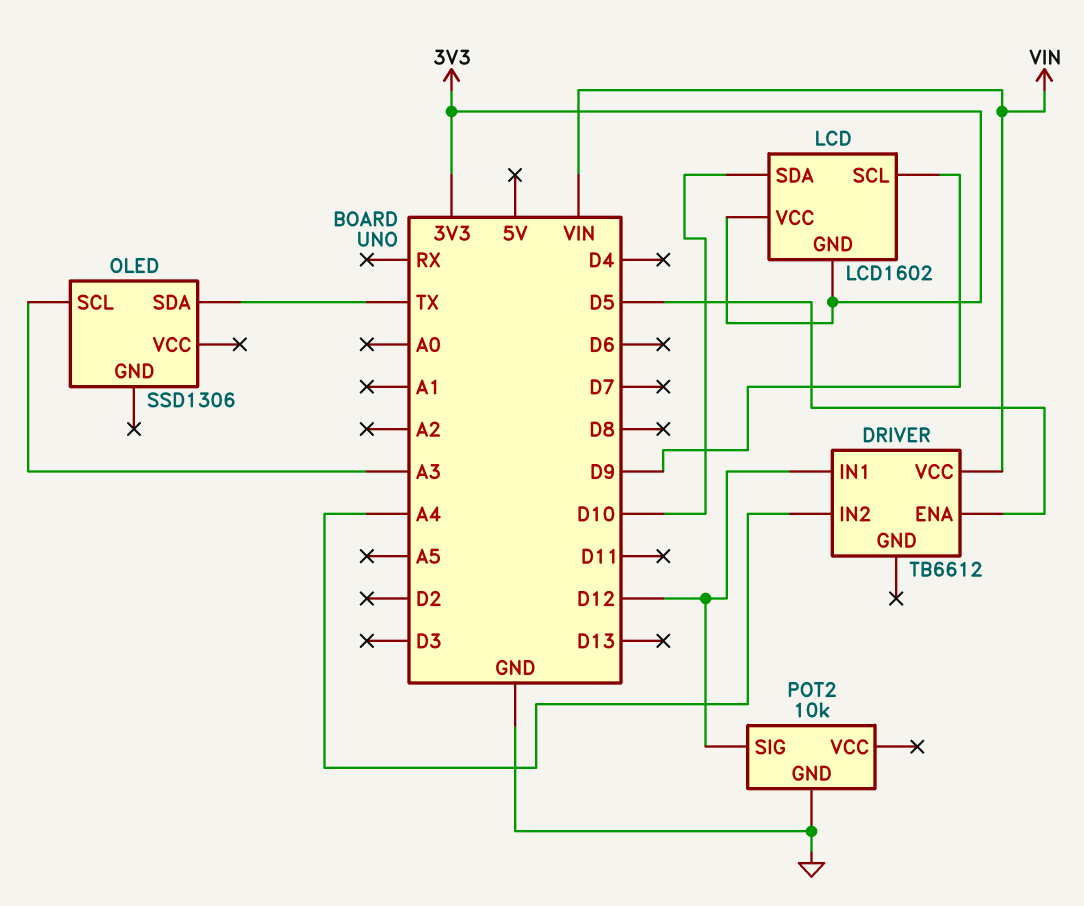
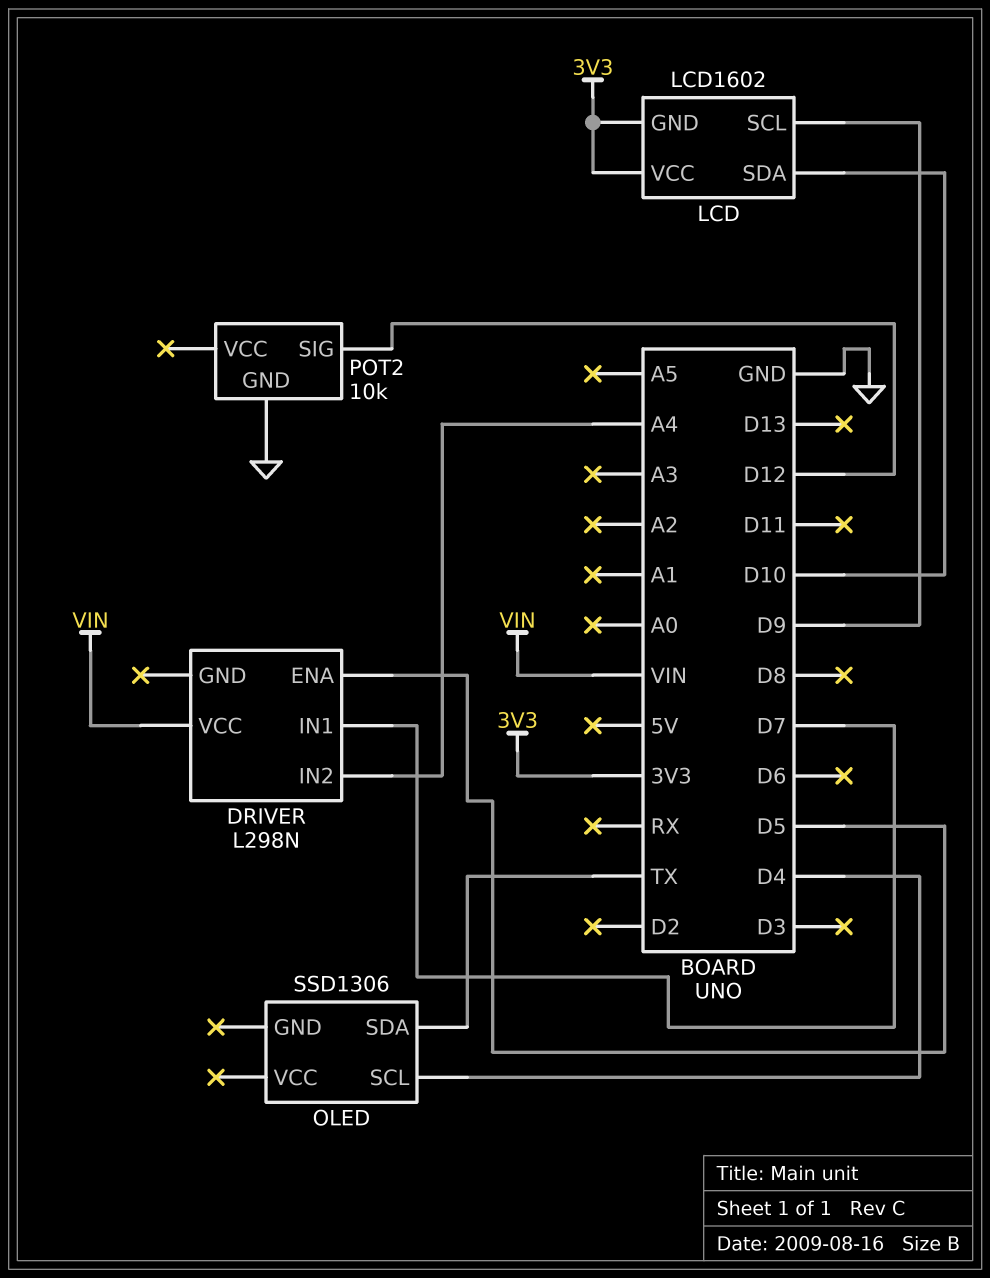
DRIVER: TB6612 -> L298N
DRIVER pin IN1: D12 -> D7
OLED pin SCL: A3 -> D4

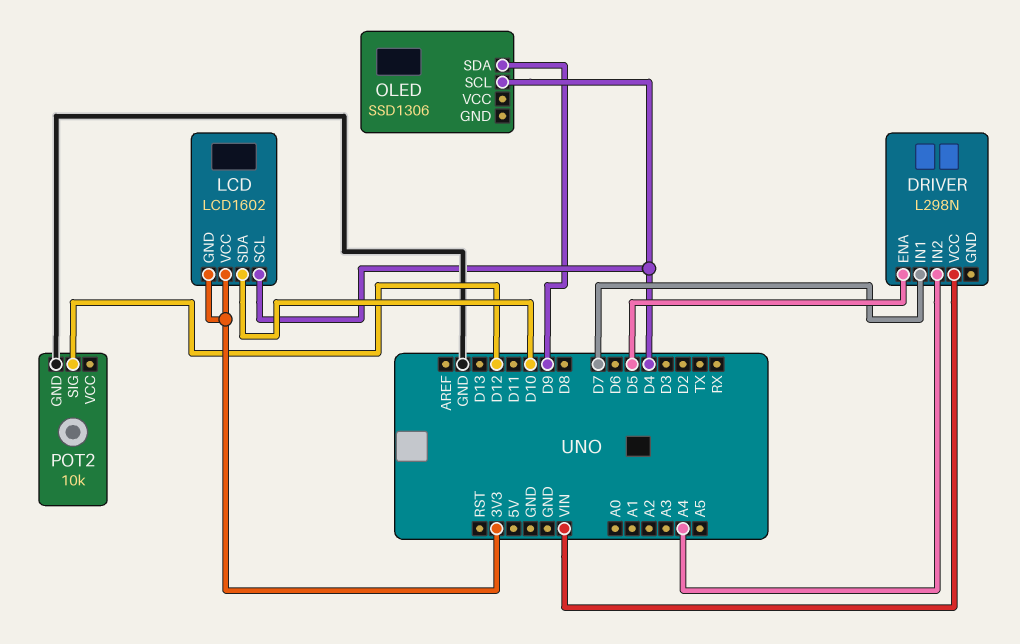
LCD pin SCL: D9 -> D4
OLED pin SDA: TX -> D9

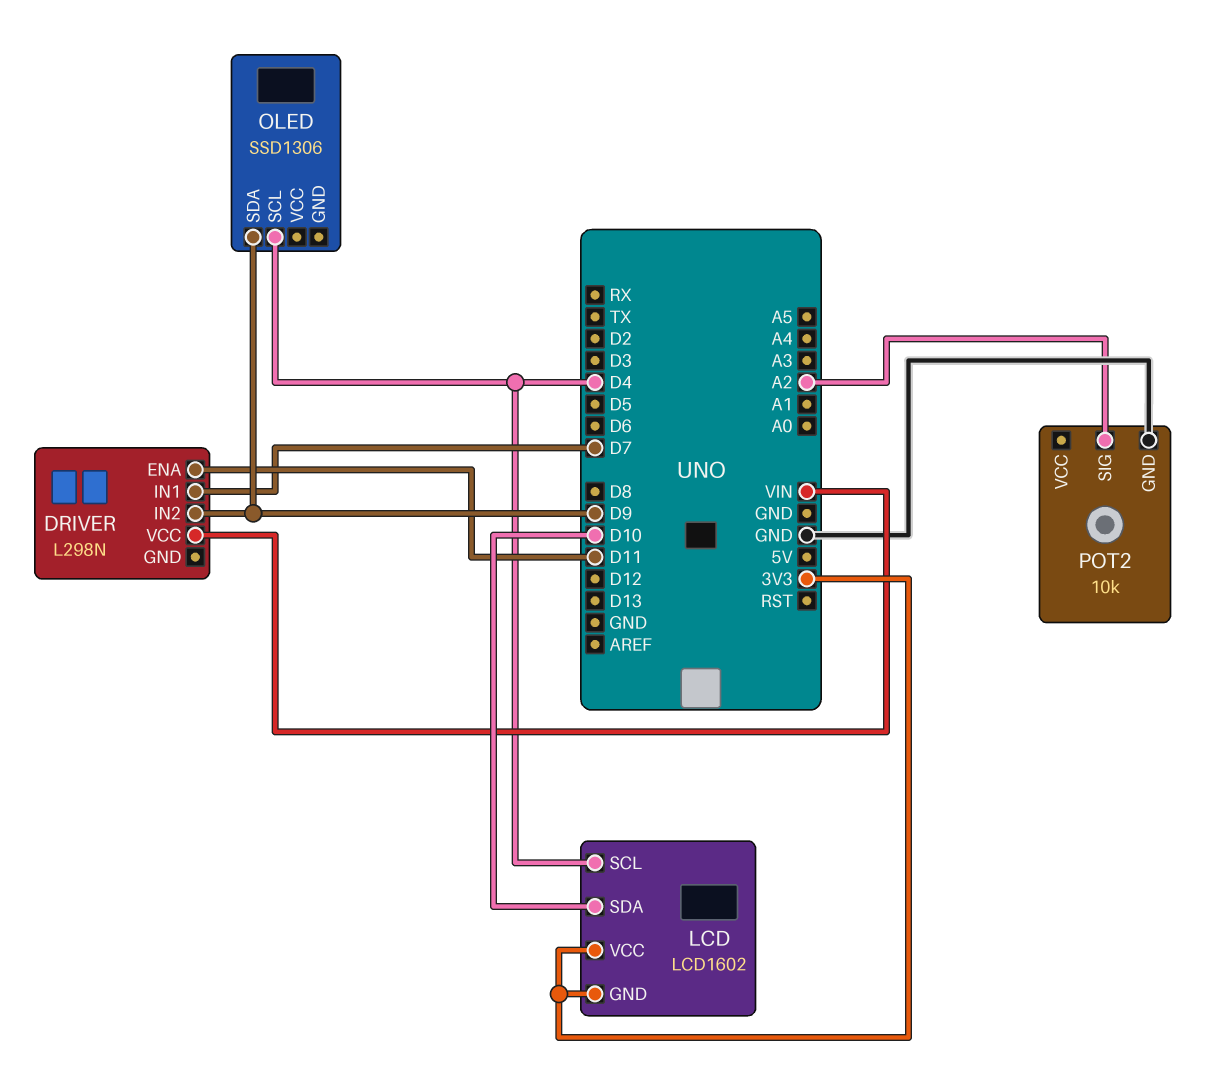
DRIVER pin ENA: D5 -> D11
DRIVER pin IN2: A4 -> D9
POT2 pin SIG: D12 -> A2

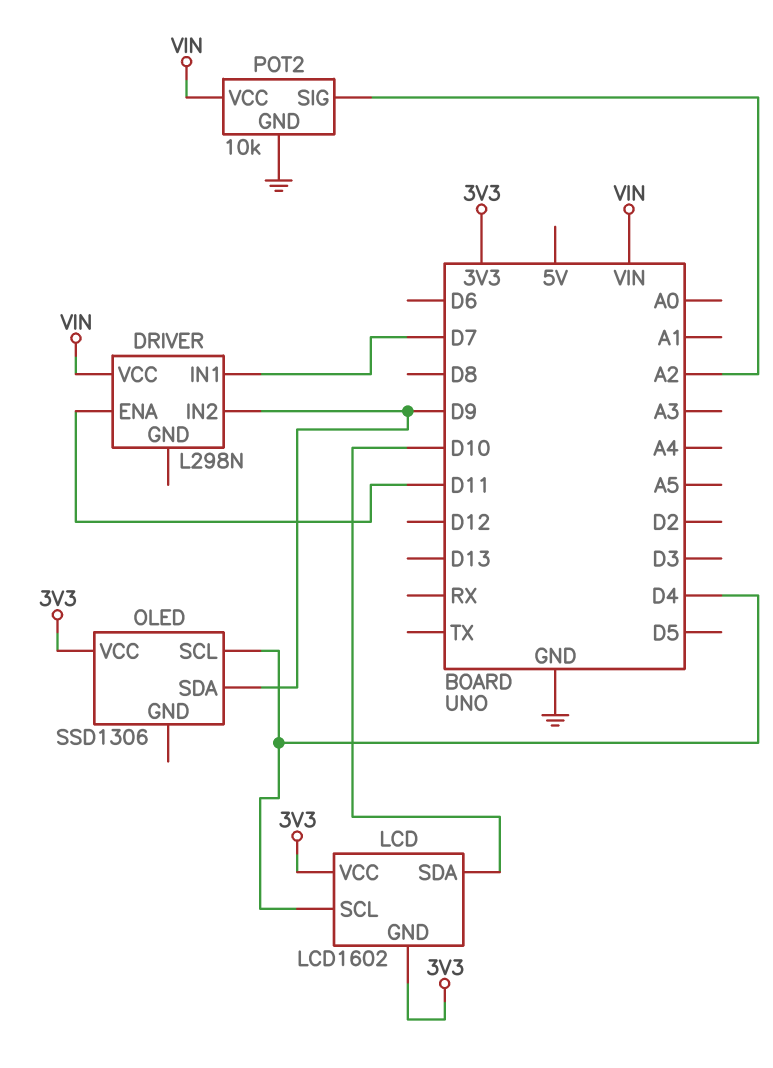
OLED pin VCC: none -> 3V3
POT2 pin VCC: none -> VIN

